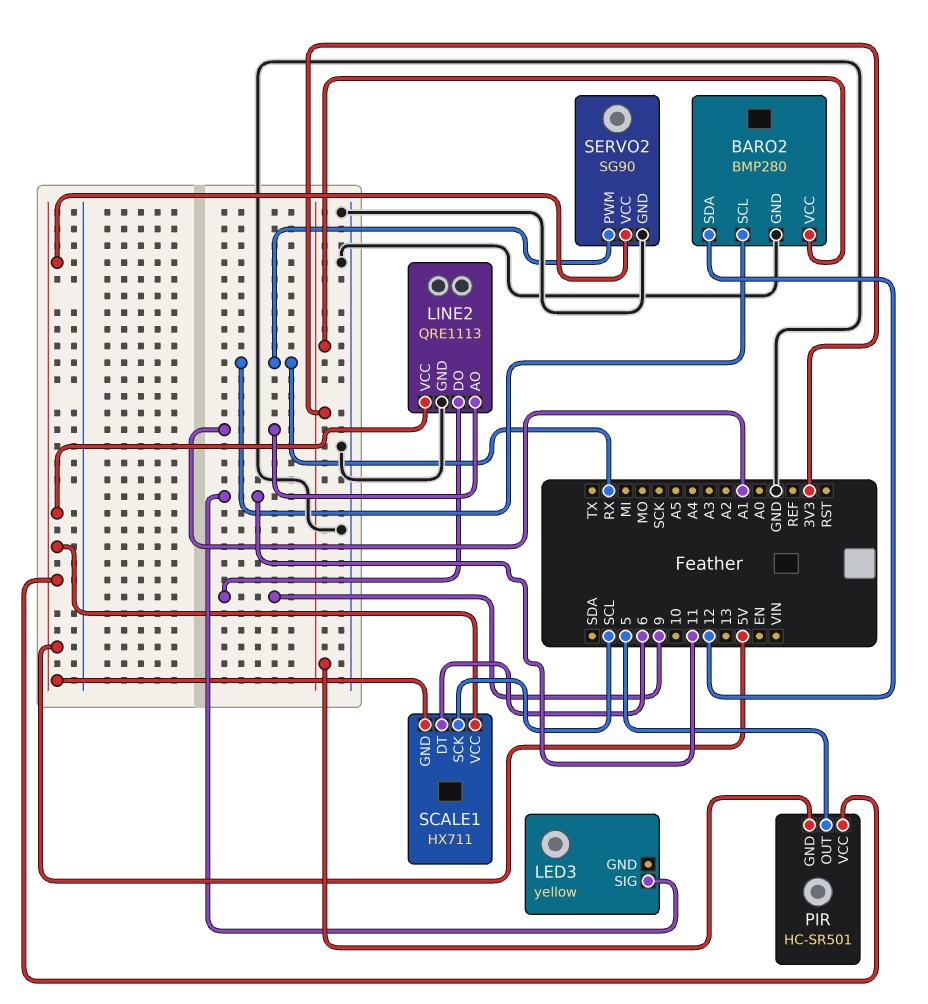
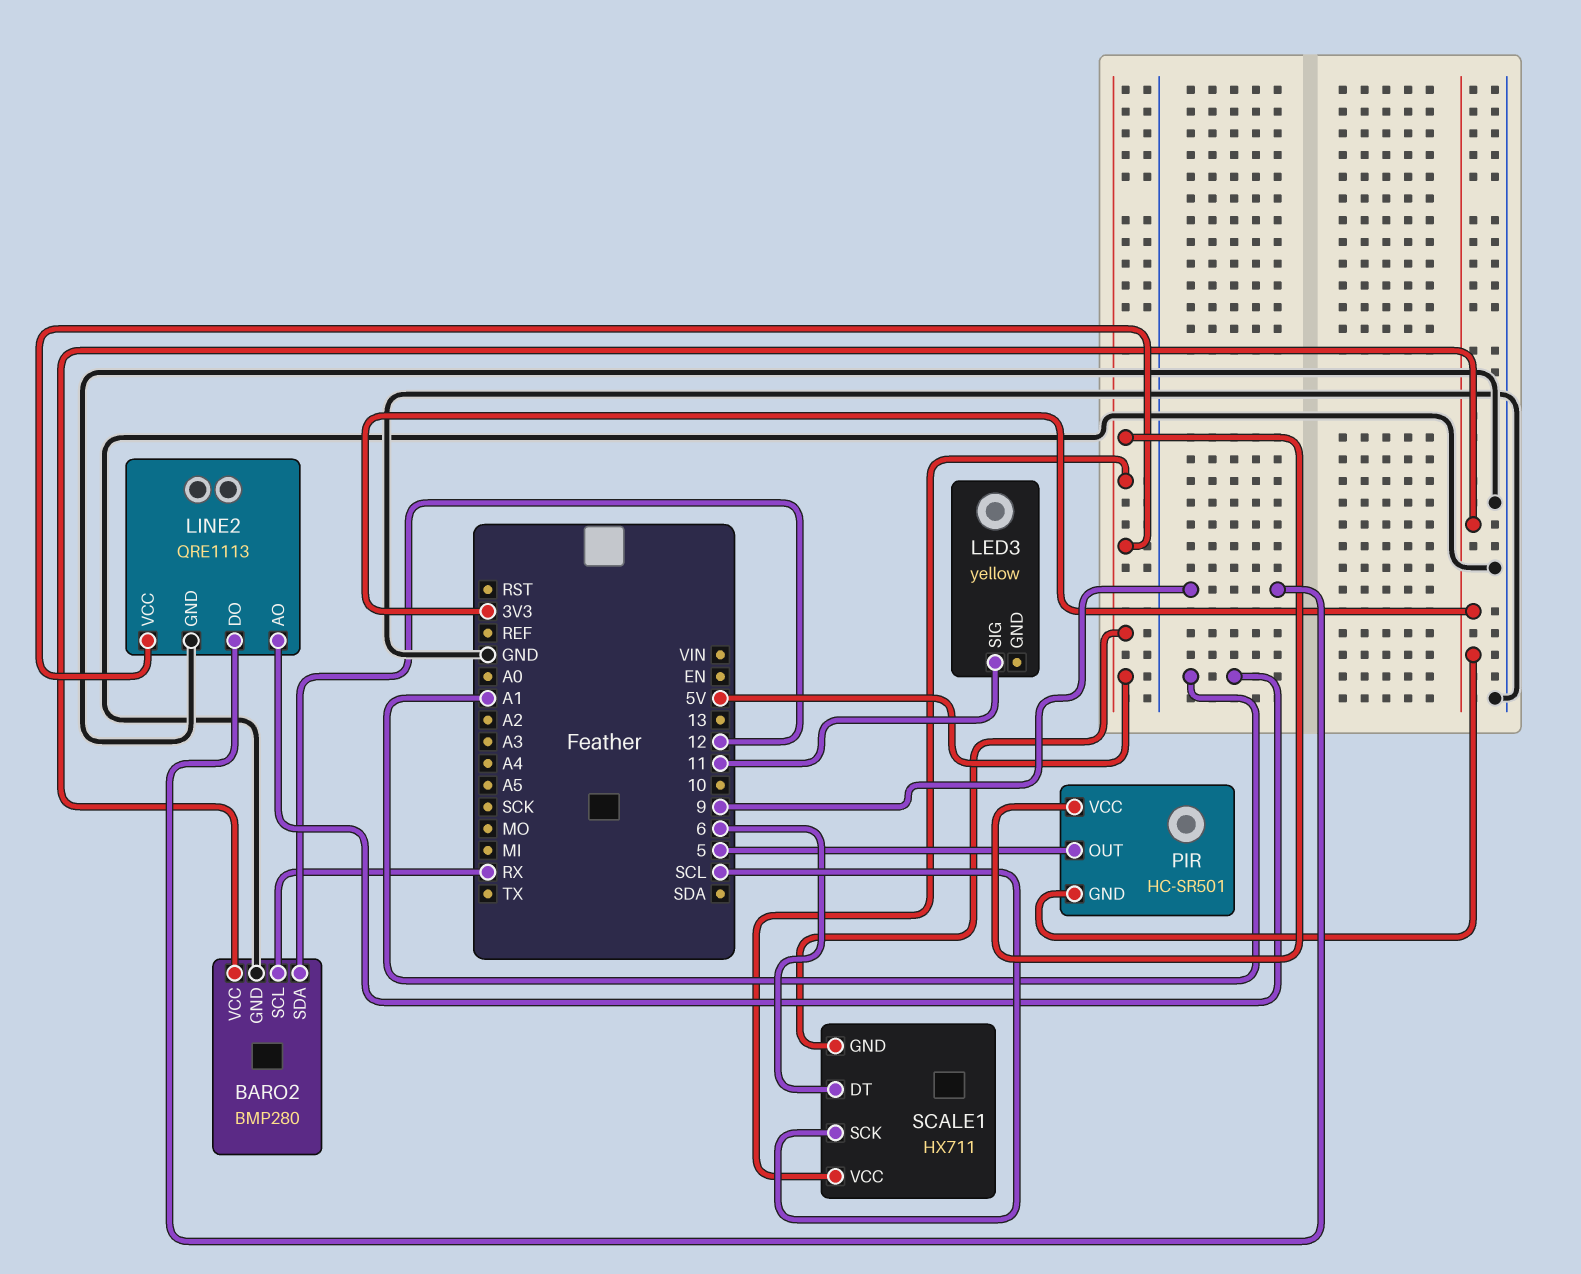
SERVO2: SG90 -> none
SERVO2 pin GND: GND -> none
SERVO2 pin PWM: RX -> none
SERVO2 pin VCC: 5V -> none

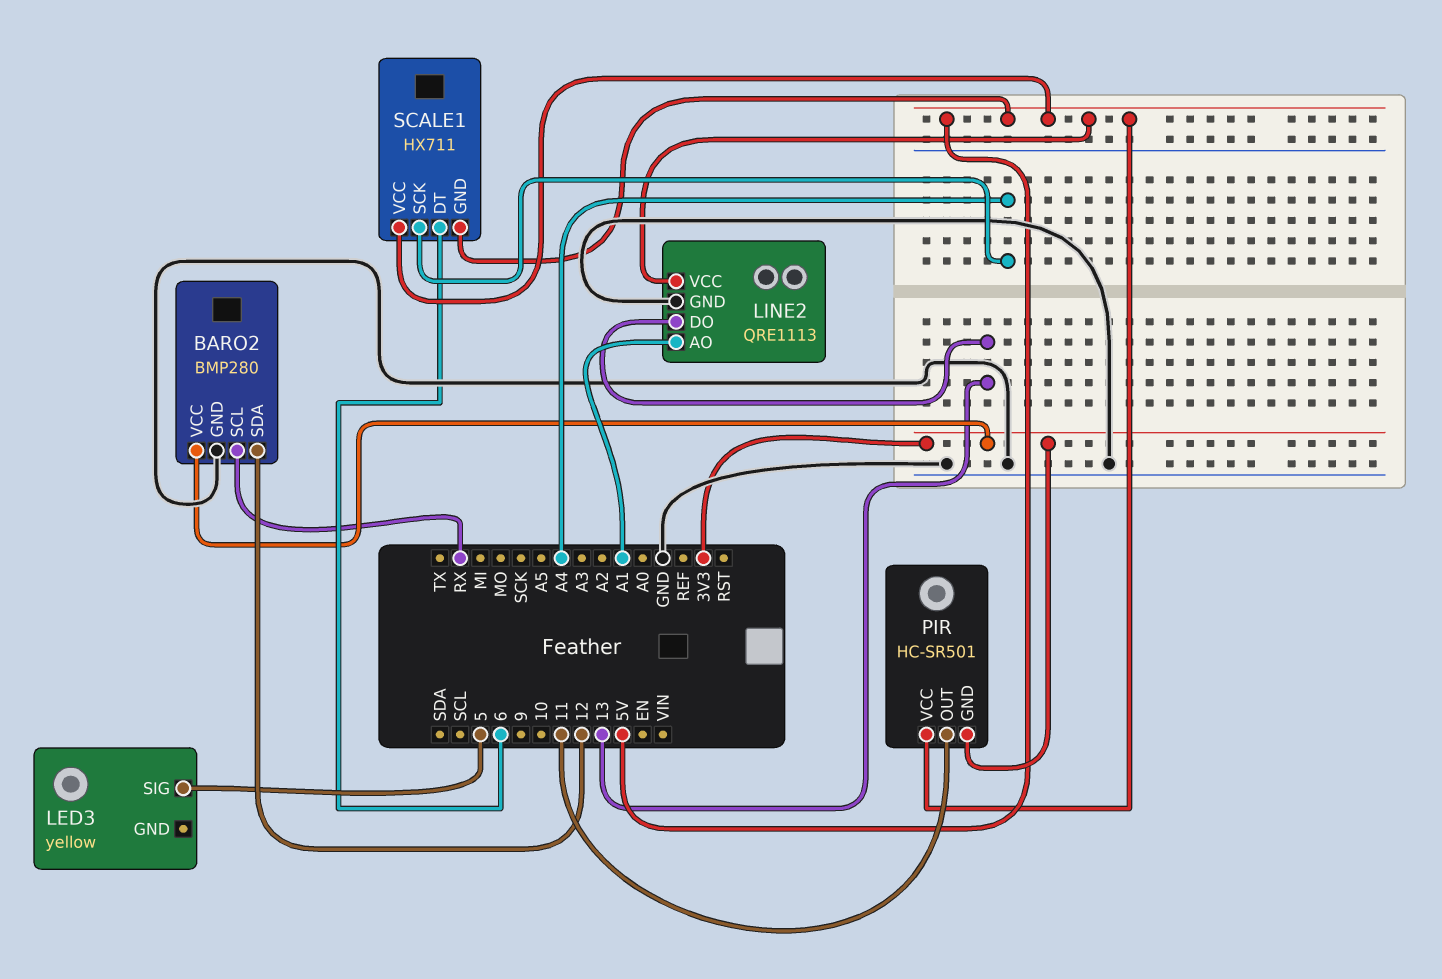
LED3 pin SIG: 11 -> 5
LINE2 pin DO: 9 -> 13
PIR pin OUT: 5 -> 11
SCALE1 pin SCK: SCL -> A4

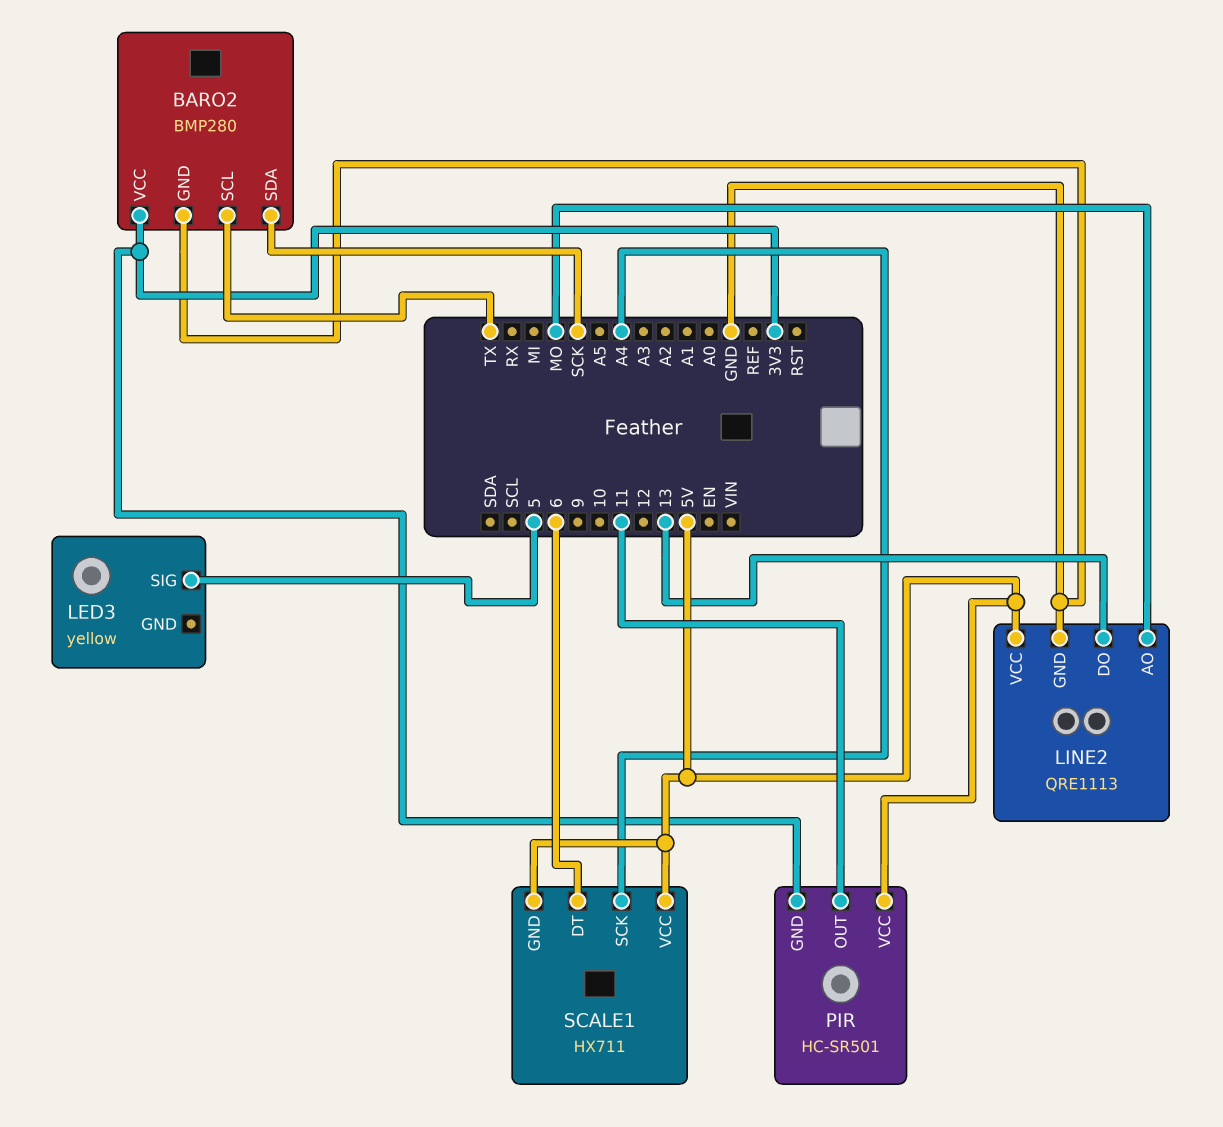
BARO2 pin SCL: RX -> TX
BARO2 pin SDA: 12 -> SCK
LINE2 pin AO: A1 -> MO

